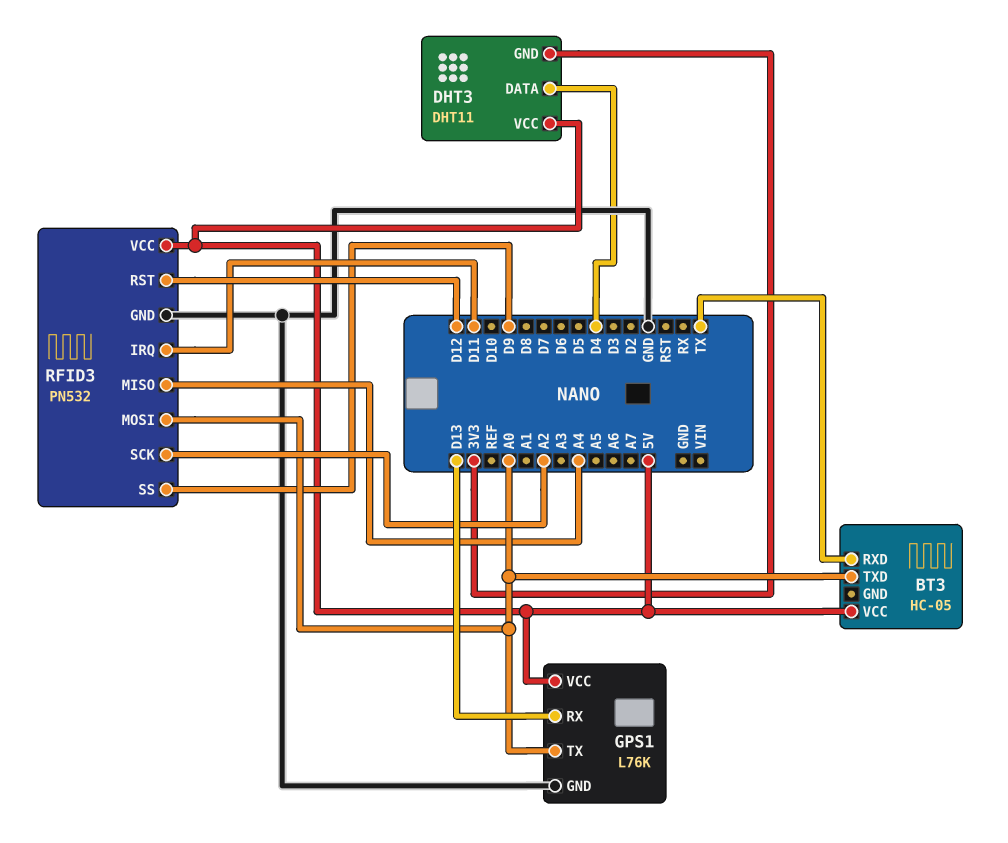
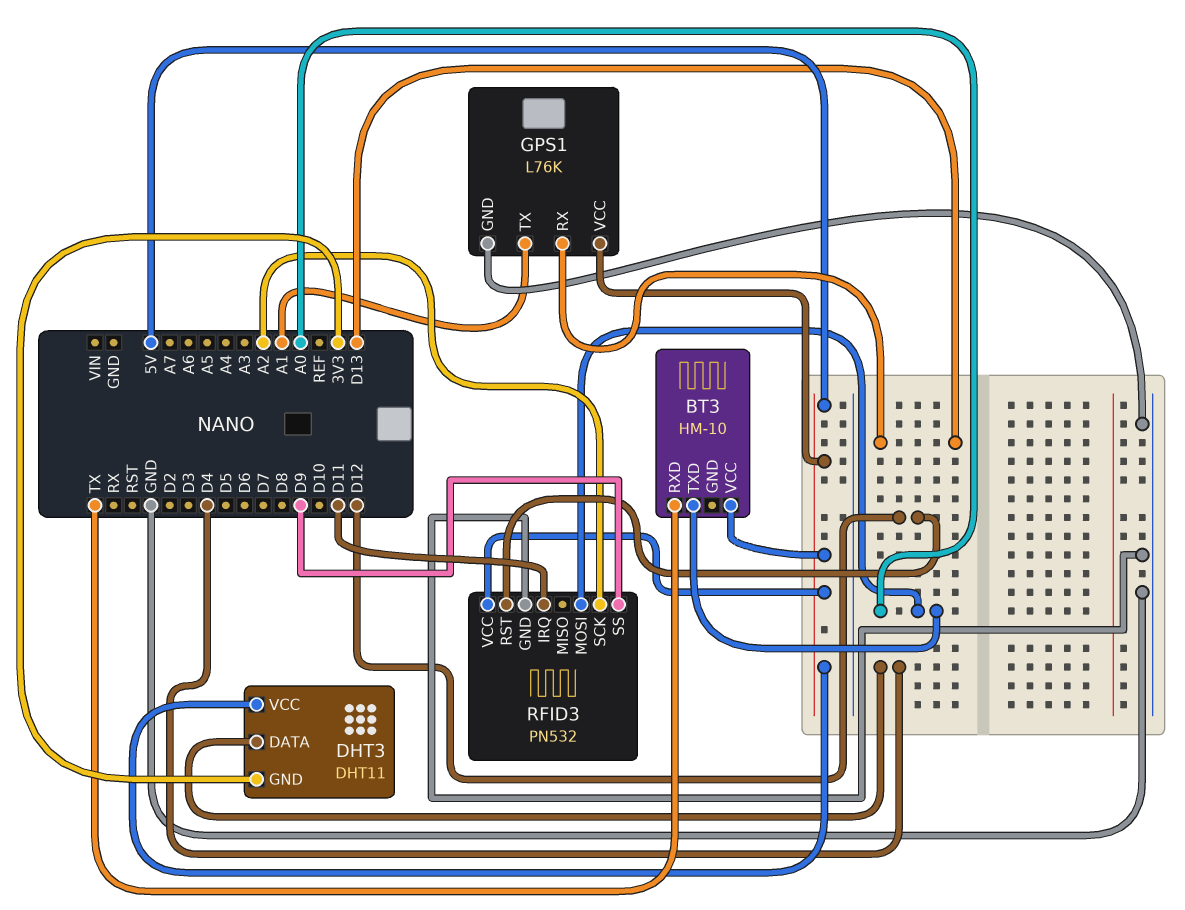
BT3: HC-05 -> HM-10
GPS1 pin TX: A0 -> A1
RFID3 pin MISO: A4 -> none

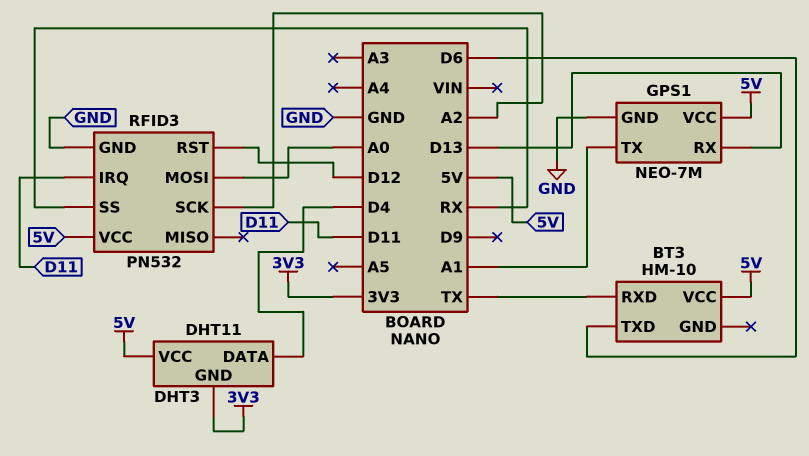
BT3 pin TXD: A0 -> D6
GPS1: L76K -> NEO-7M
RFID3 pin SS: D9 -> RX

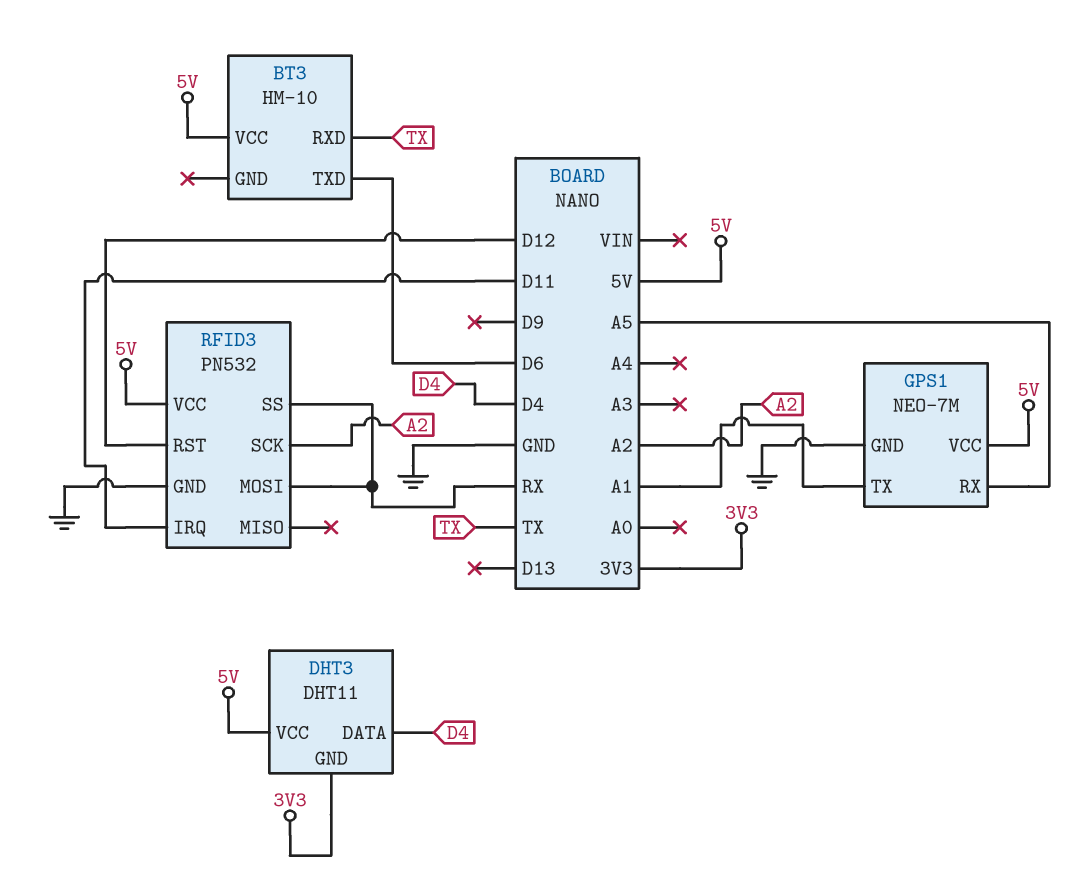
GPS1 pin RX: D13 -> A5
RFID3 pin MOSI: A0 -> RX

